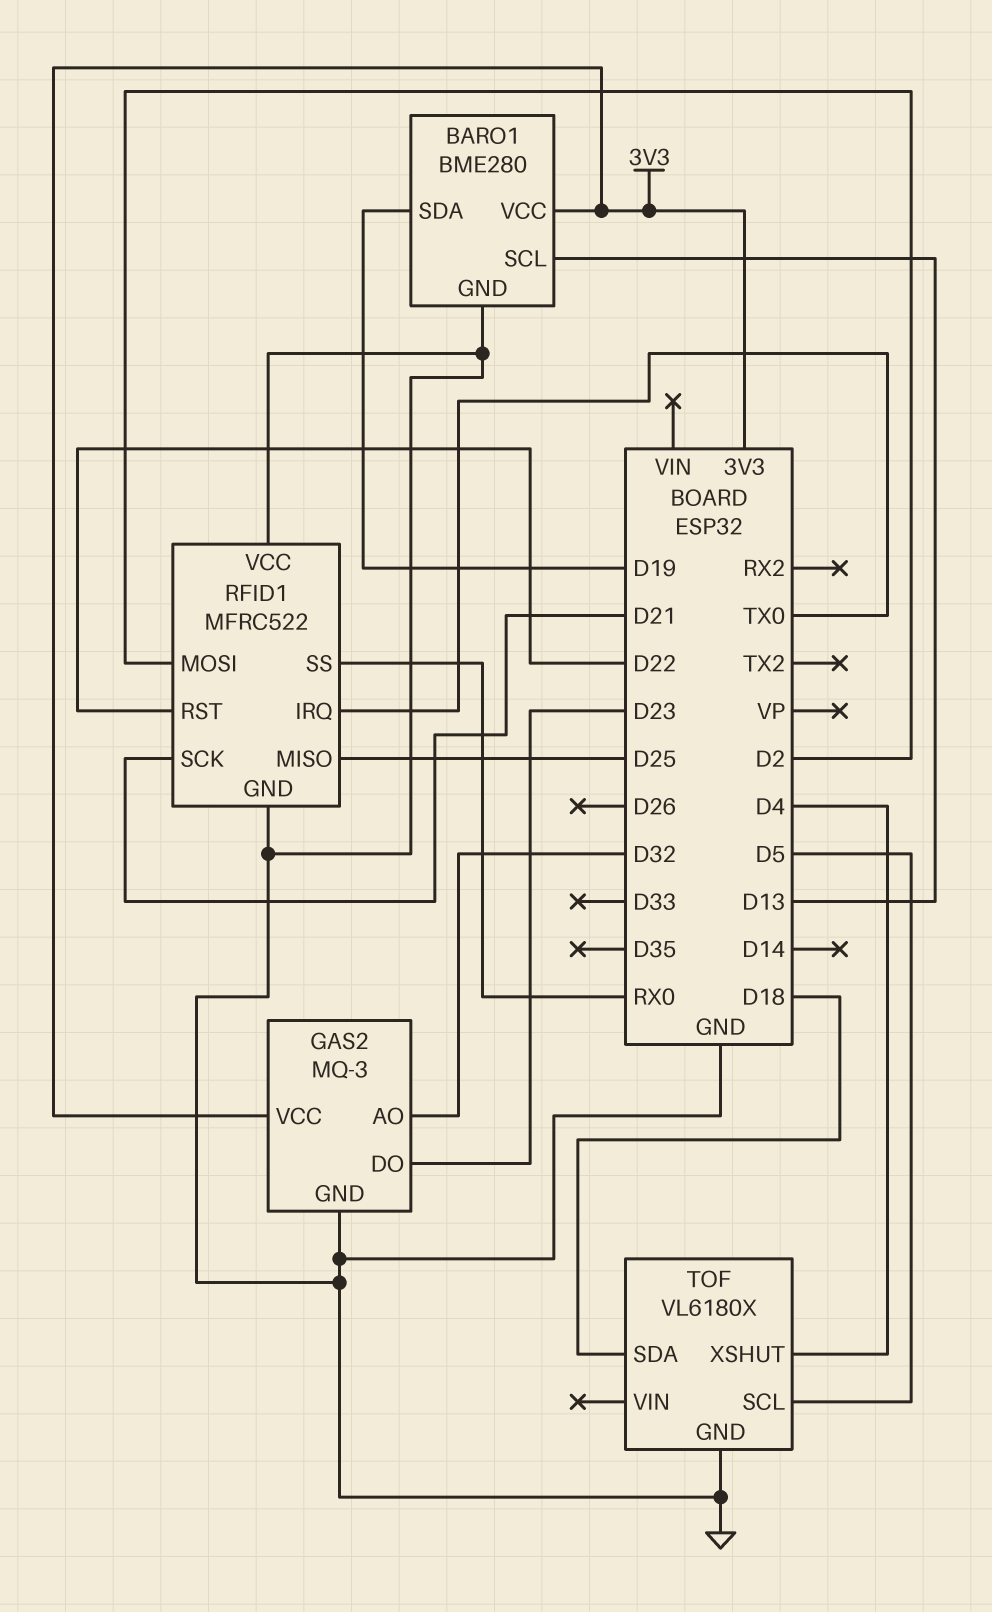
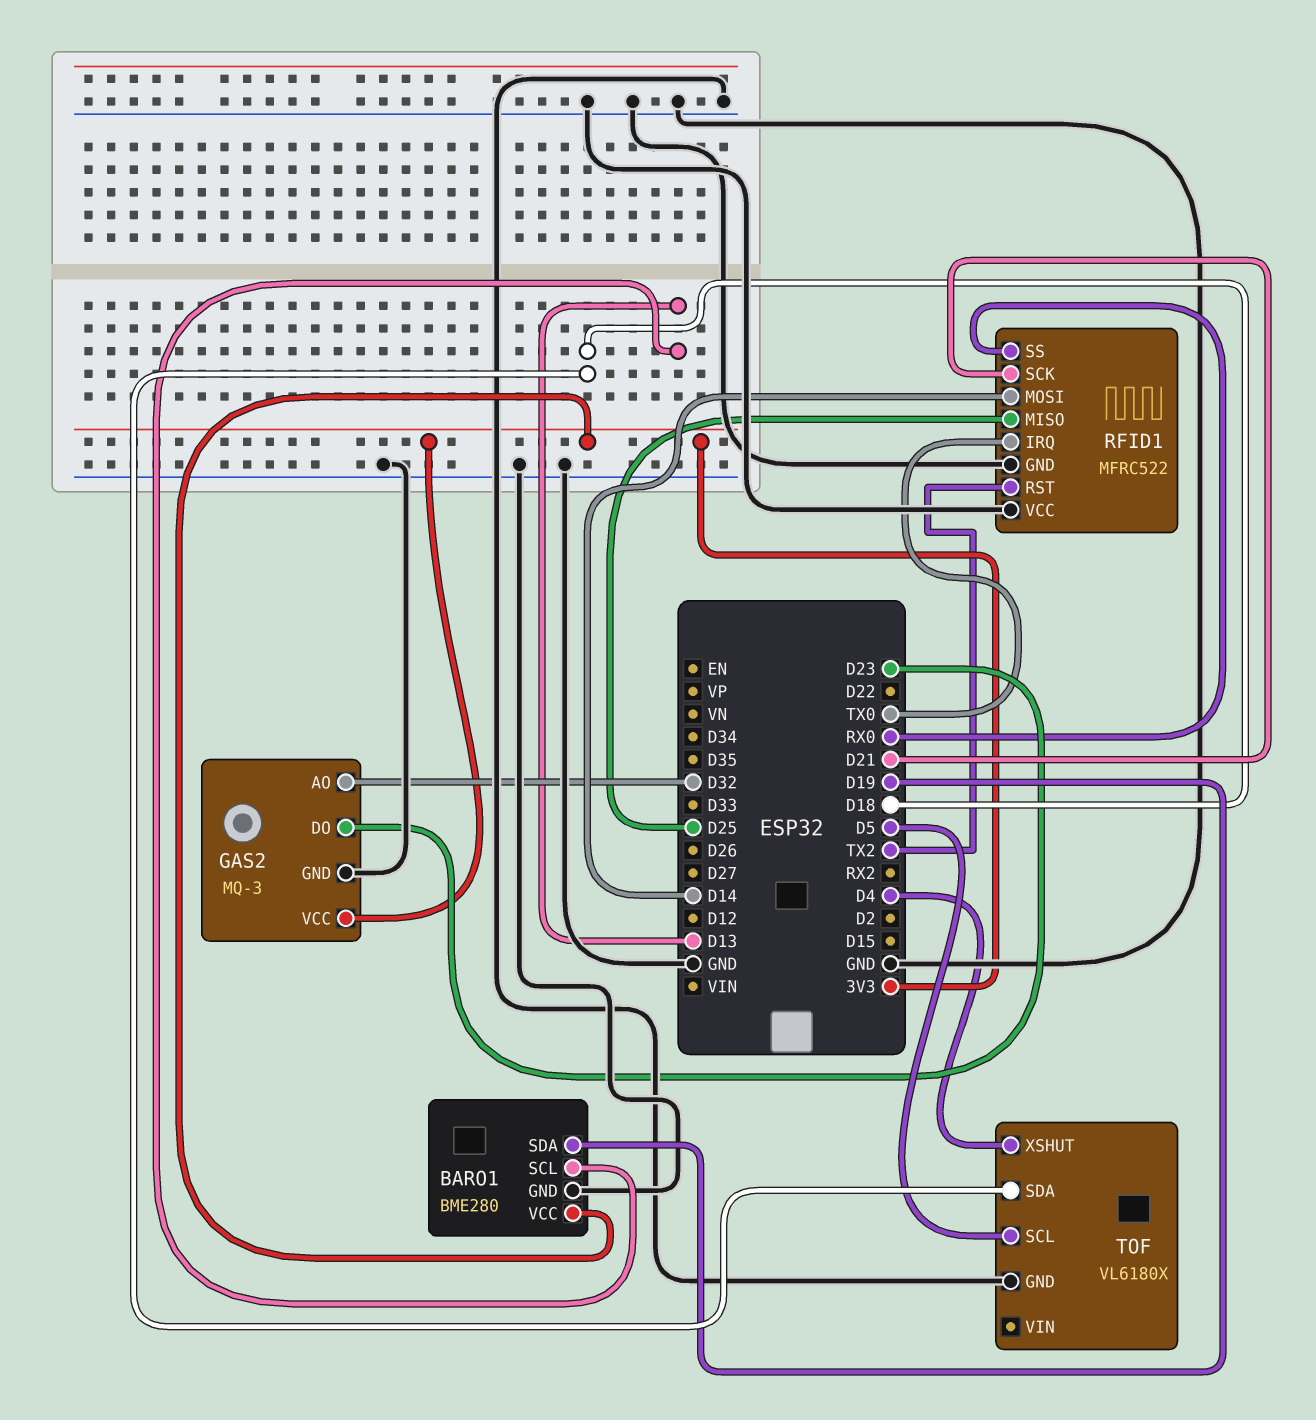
RFID1 pin MOSI: D2 -> D14
RFID1 pin RST: D22 -> TX2

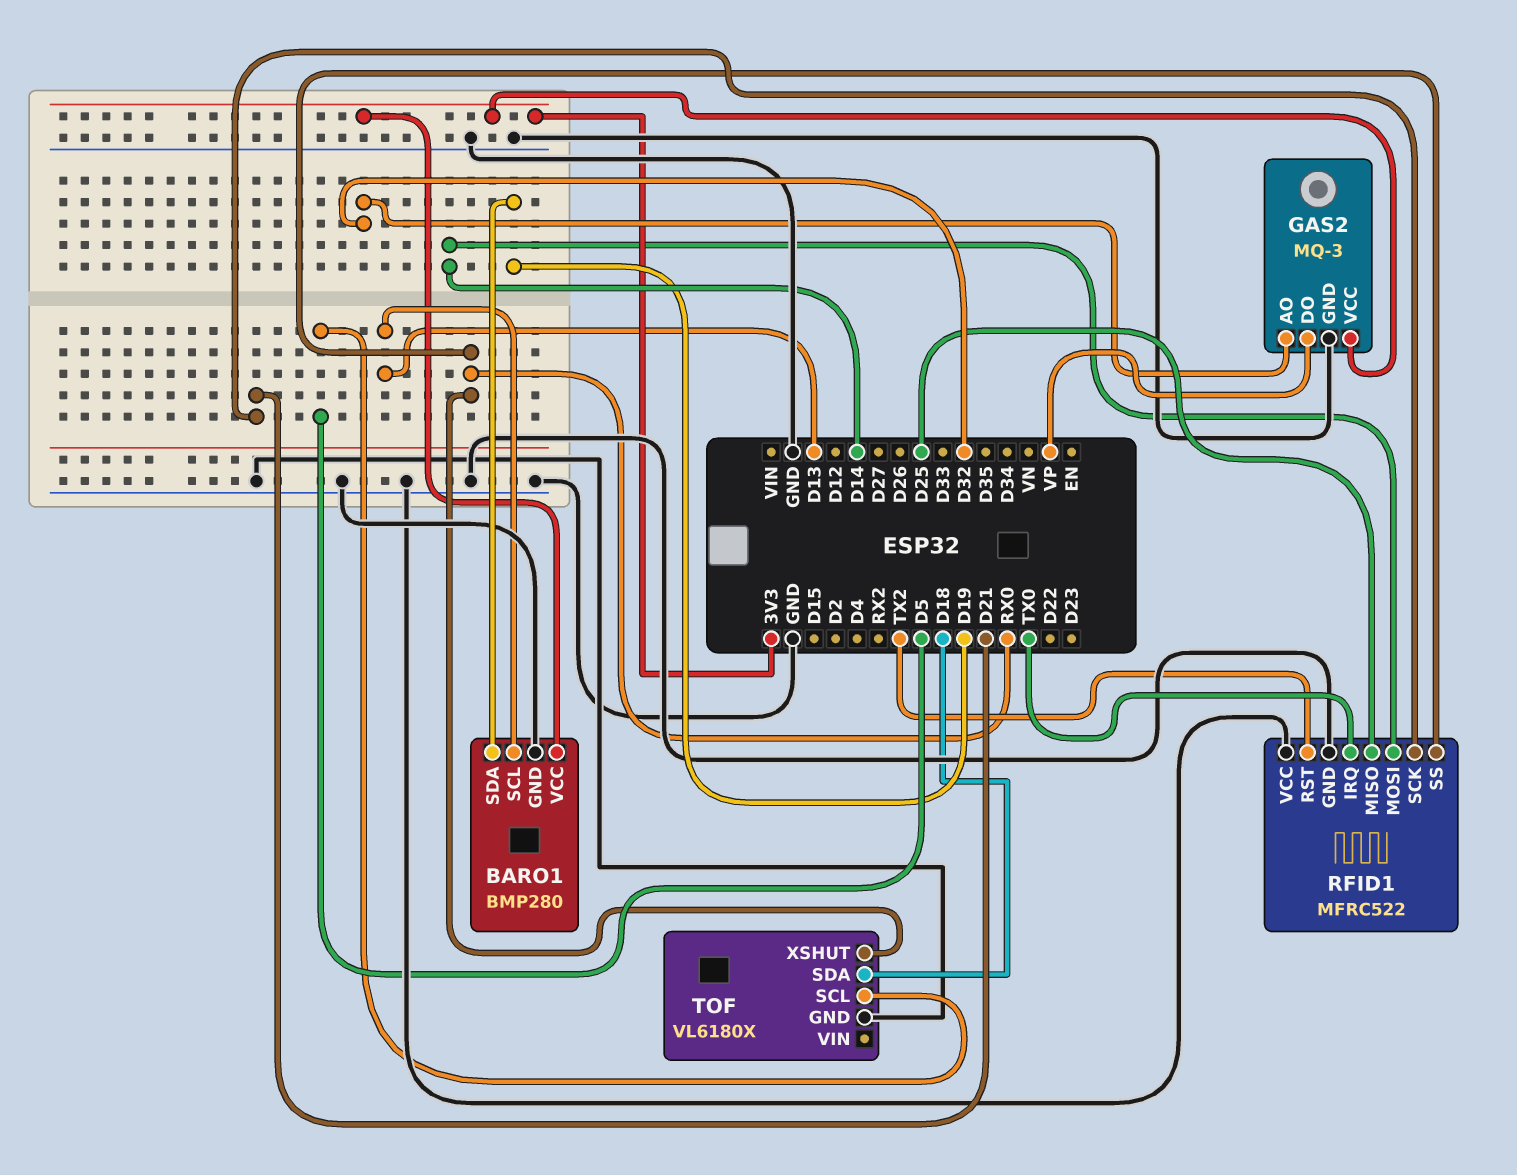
BARO1: BME280 -> BMP280
GAS2 pin DO: D23 -> VP
TOF pin XSHUT: D4 -> RX0

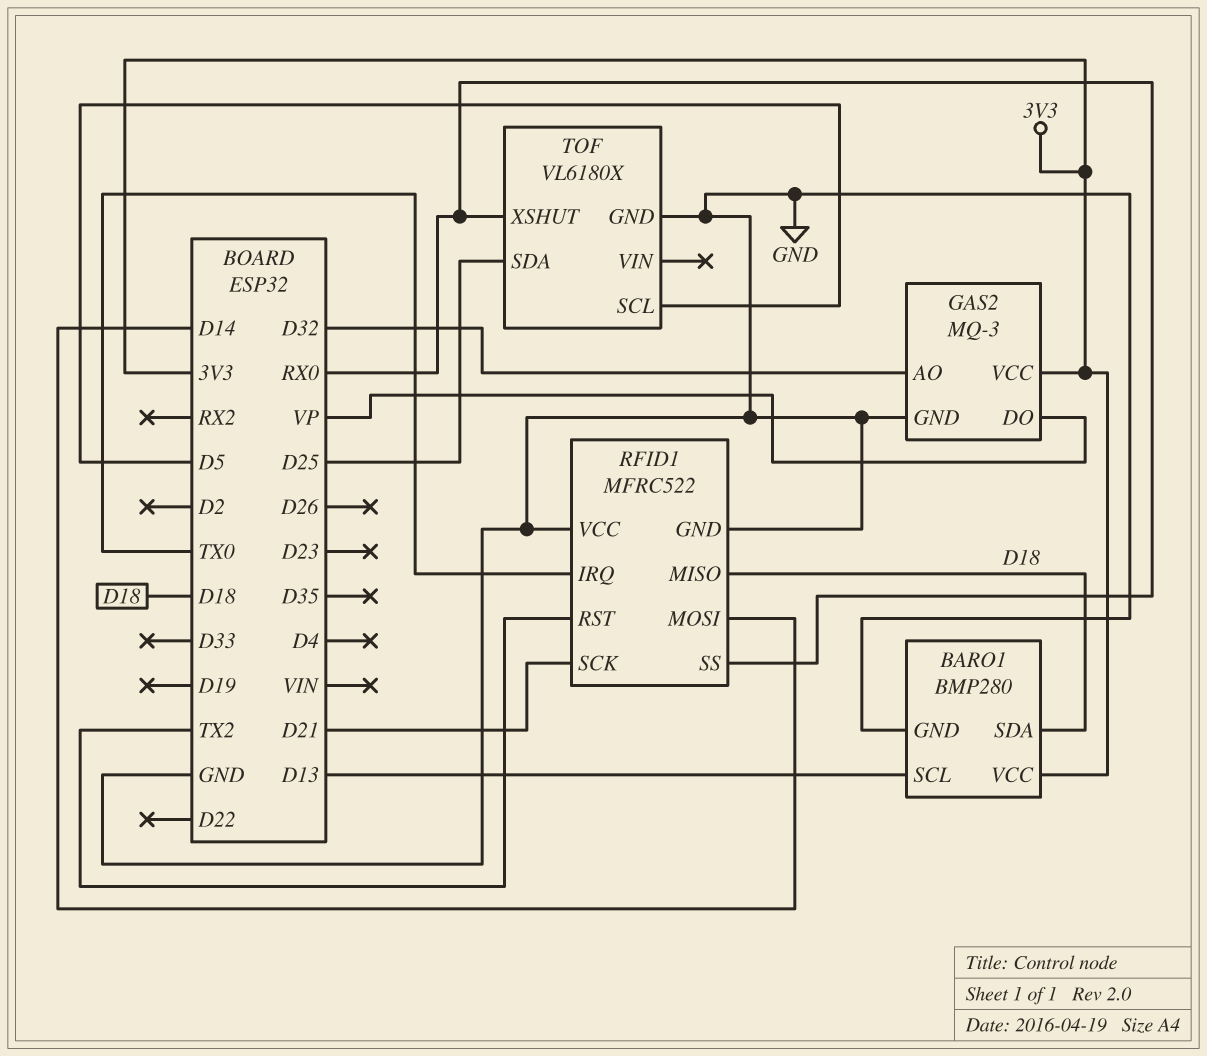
BARO1 pin SDA: D19 -> D18
RFID1 pin MISO: D25 -> D18
TOF pin SDA: D18 -> D25

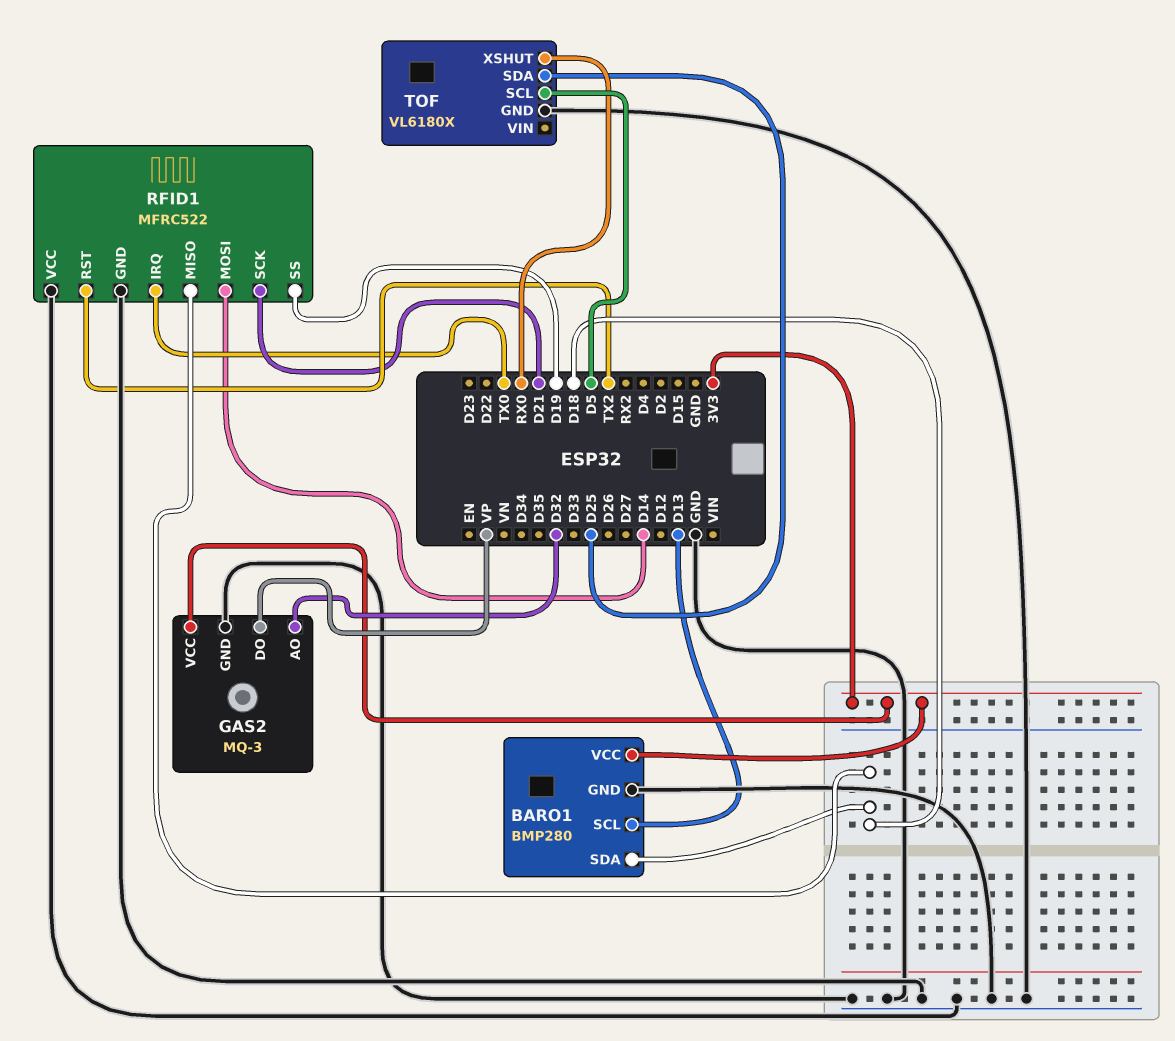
RFID1 pin SS: RX0 -> D19

